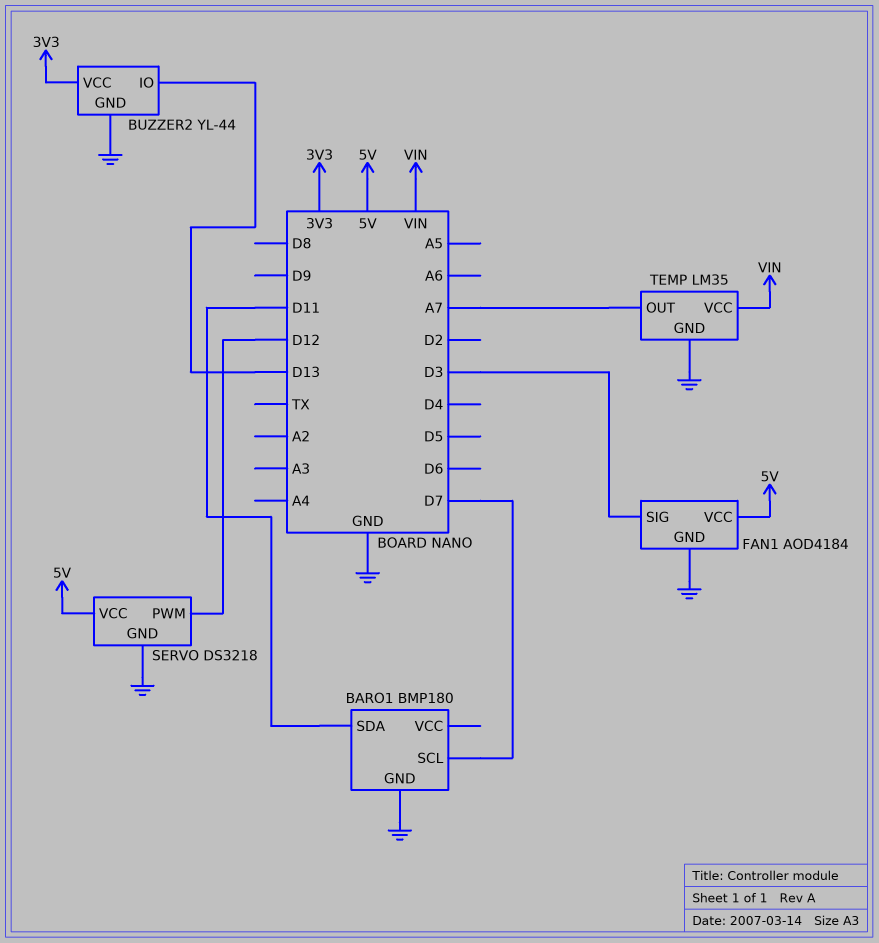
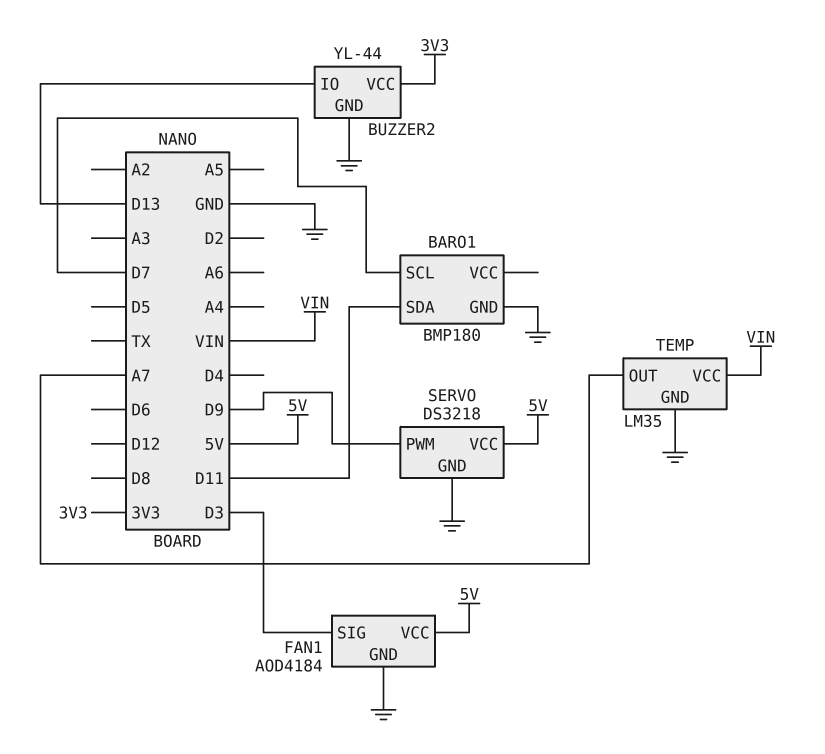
SERVO pin PWM: D12 -> D9

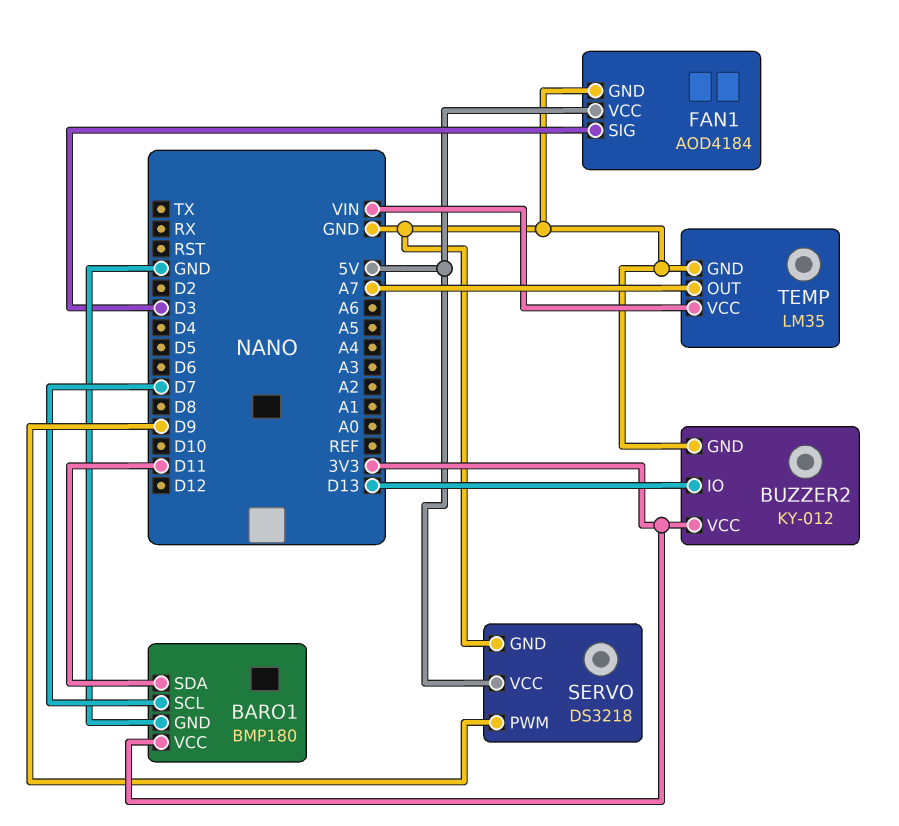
BARO1 pin VCC: none -> 3V3
BUZZER2: YL-44 -> KY-012

